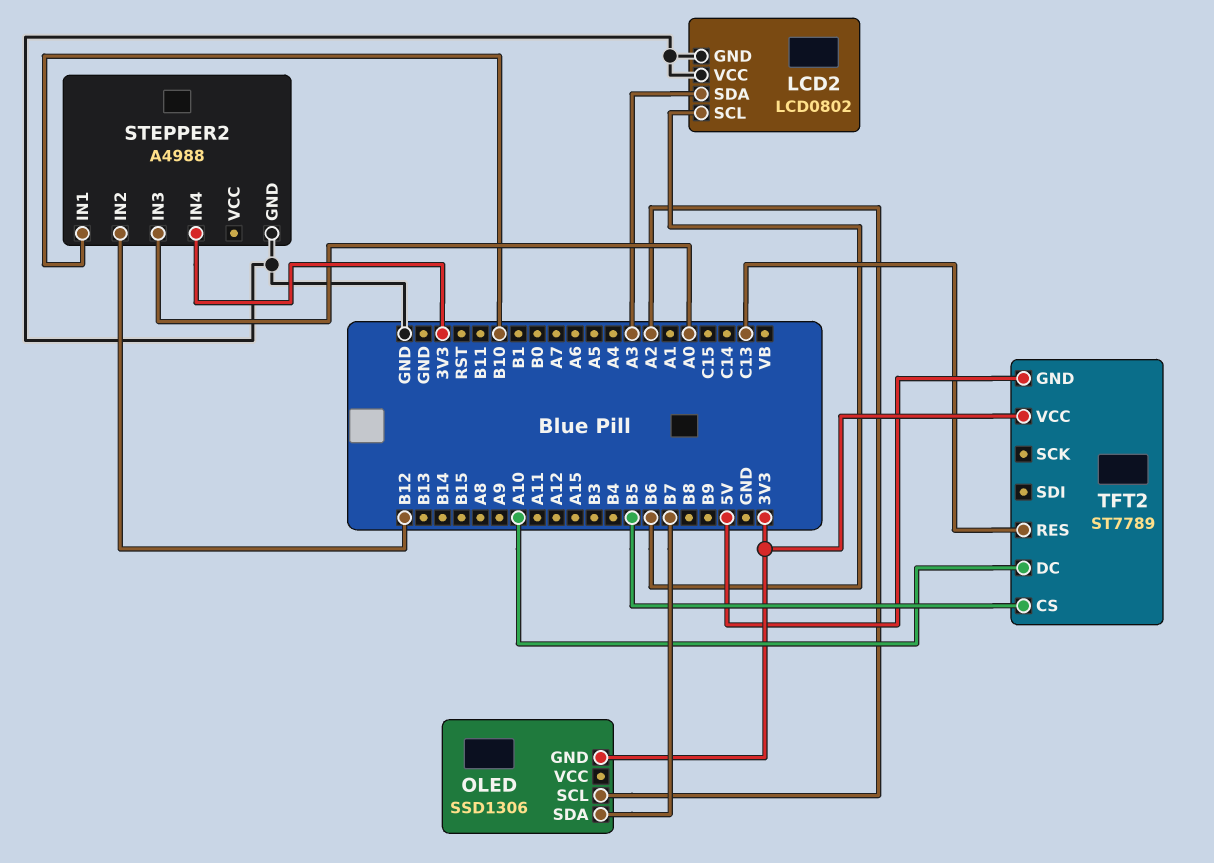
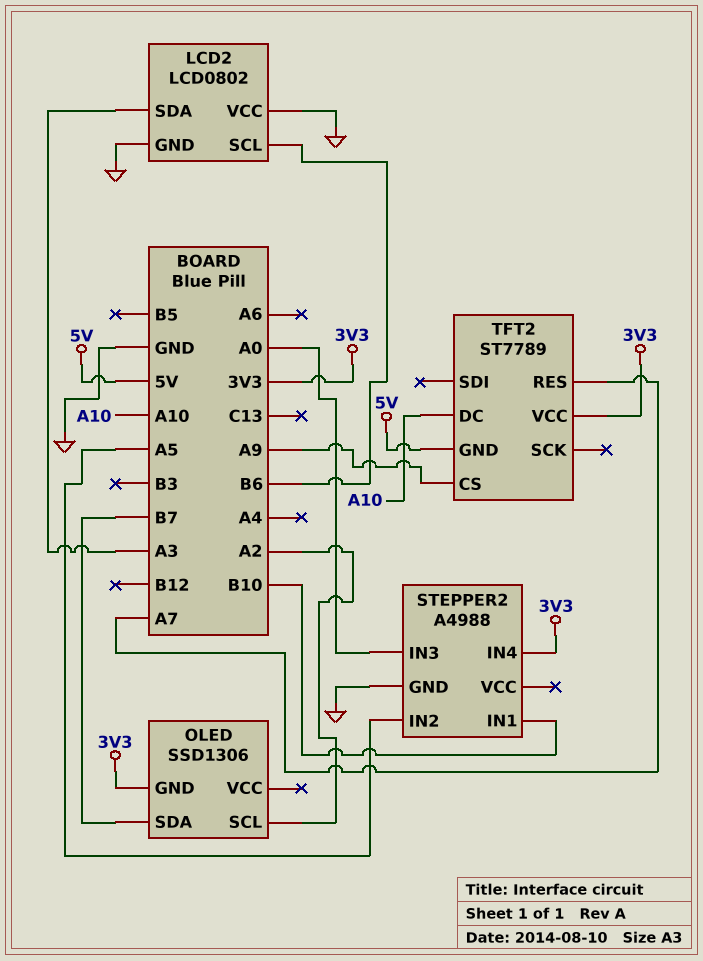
STEPPER2 pin IN2: B12 -> A5
TFT2 pin CS: B5 -> A9
TFT2 pin RES: C13 -> A7

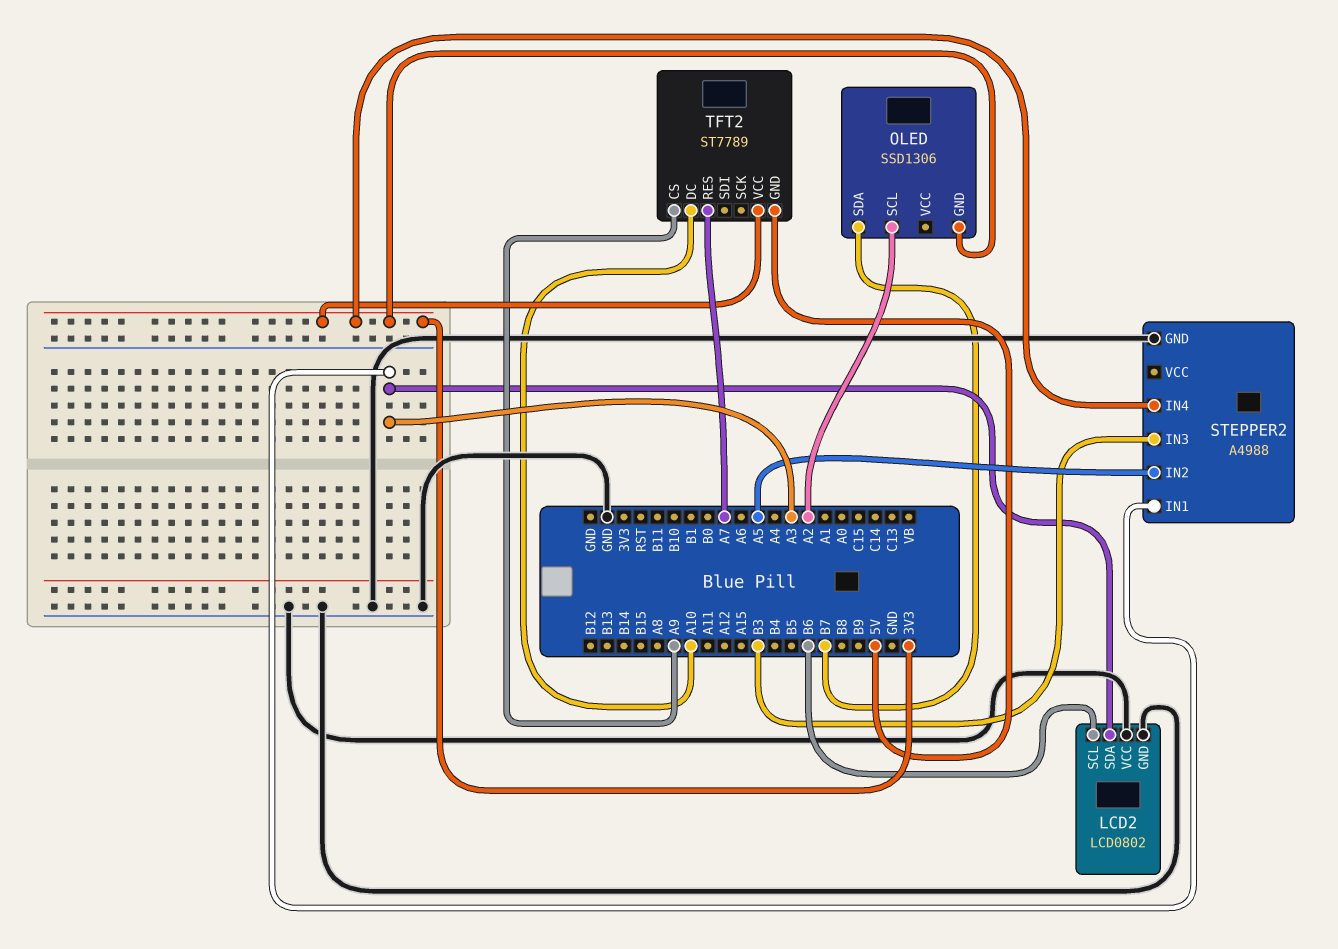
STEPPER2 pin IN1: B10 -> A3
STEPPER2 pin IN3: A0 -> B3

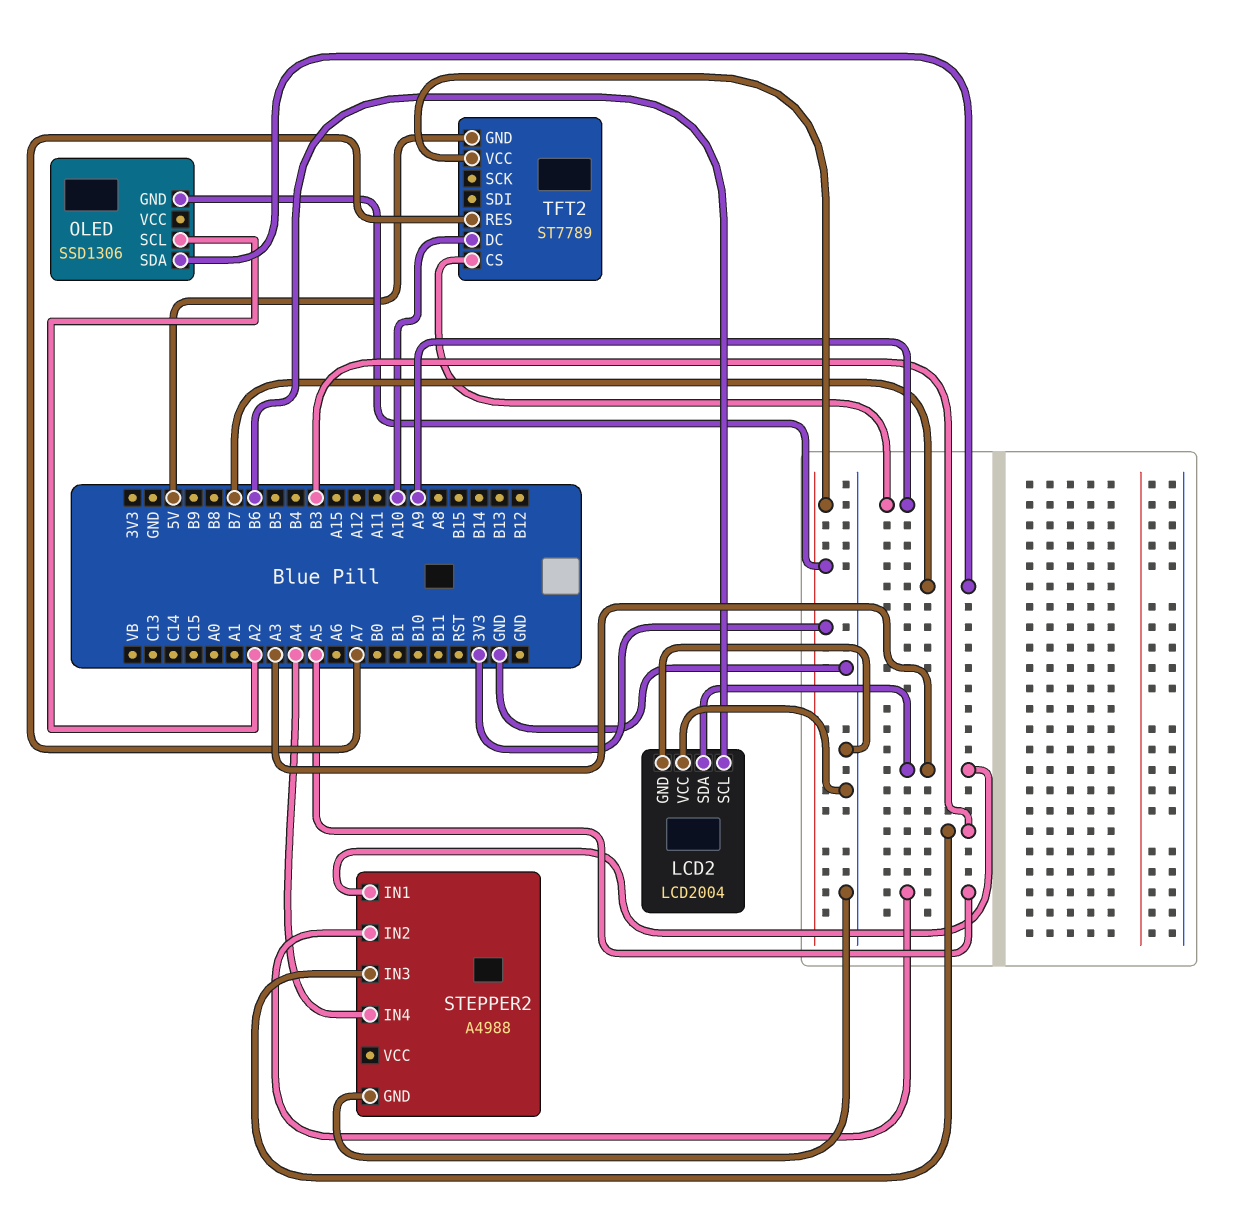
LCD2: LCD0802 -> LCD2004
STEPPER2 pin IN4: 3V3 -> A4

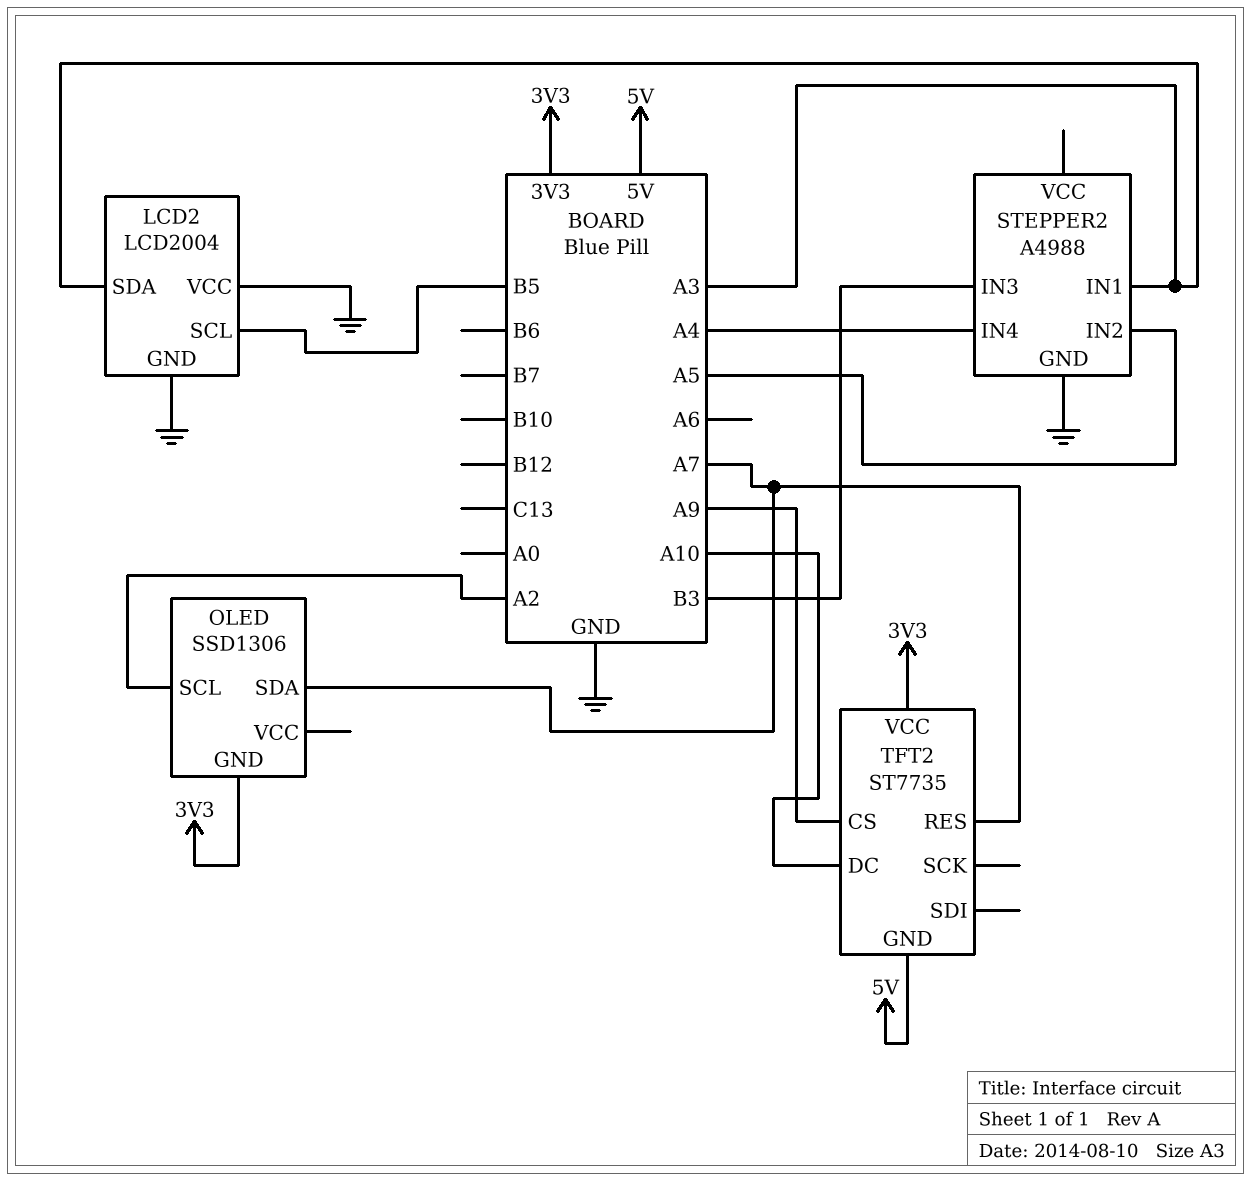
LCD2 pin SCL: B6 -> B5
OLED pin SDA: B7 -> A7
TFT2: ST7789 -> ST7735

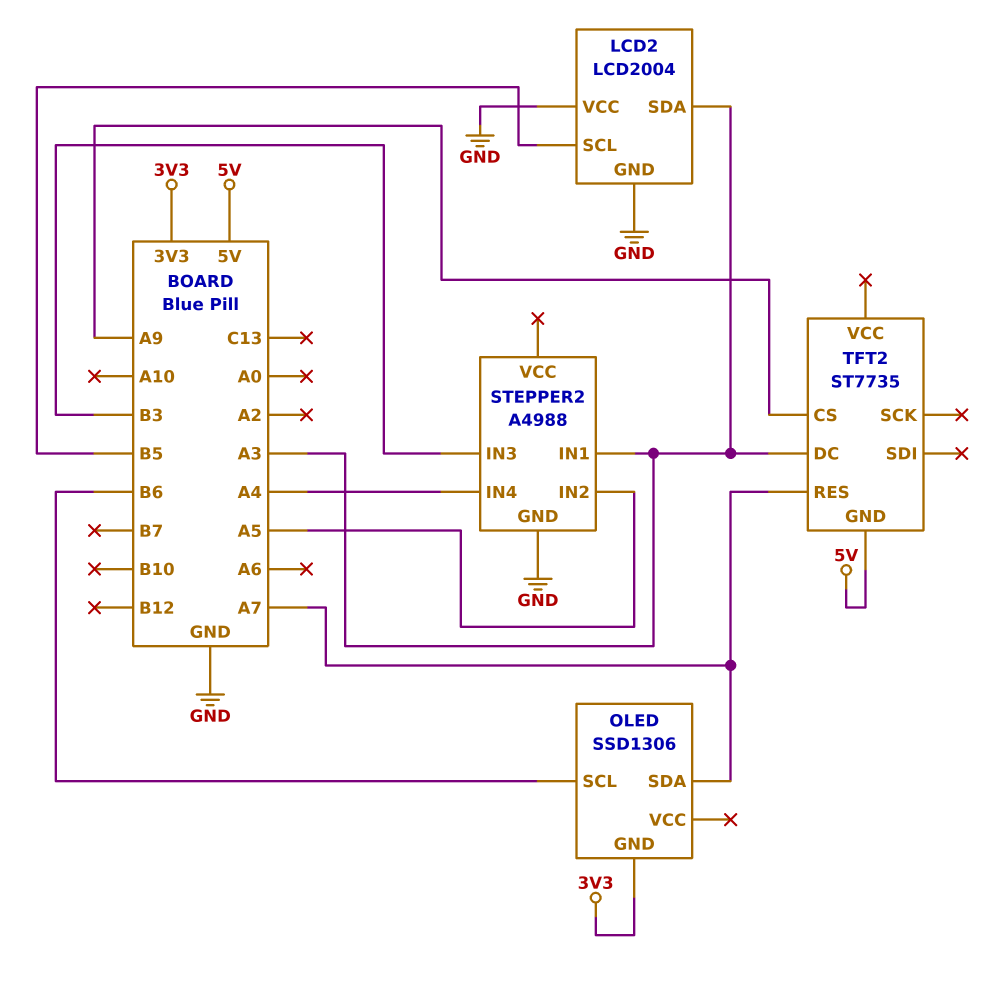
OLED pin SCL: A2 -> B6
TFT2 pin DC: A10 -> A3
TFT2 pin VCC: 3V3 -> none

